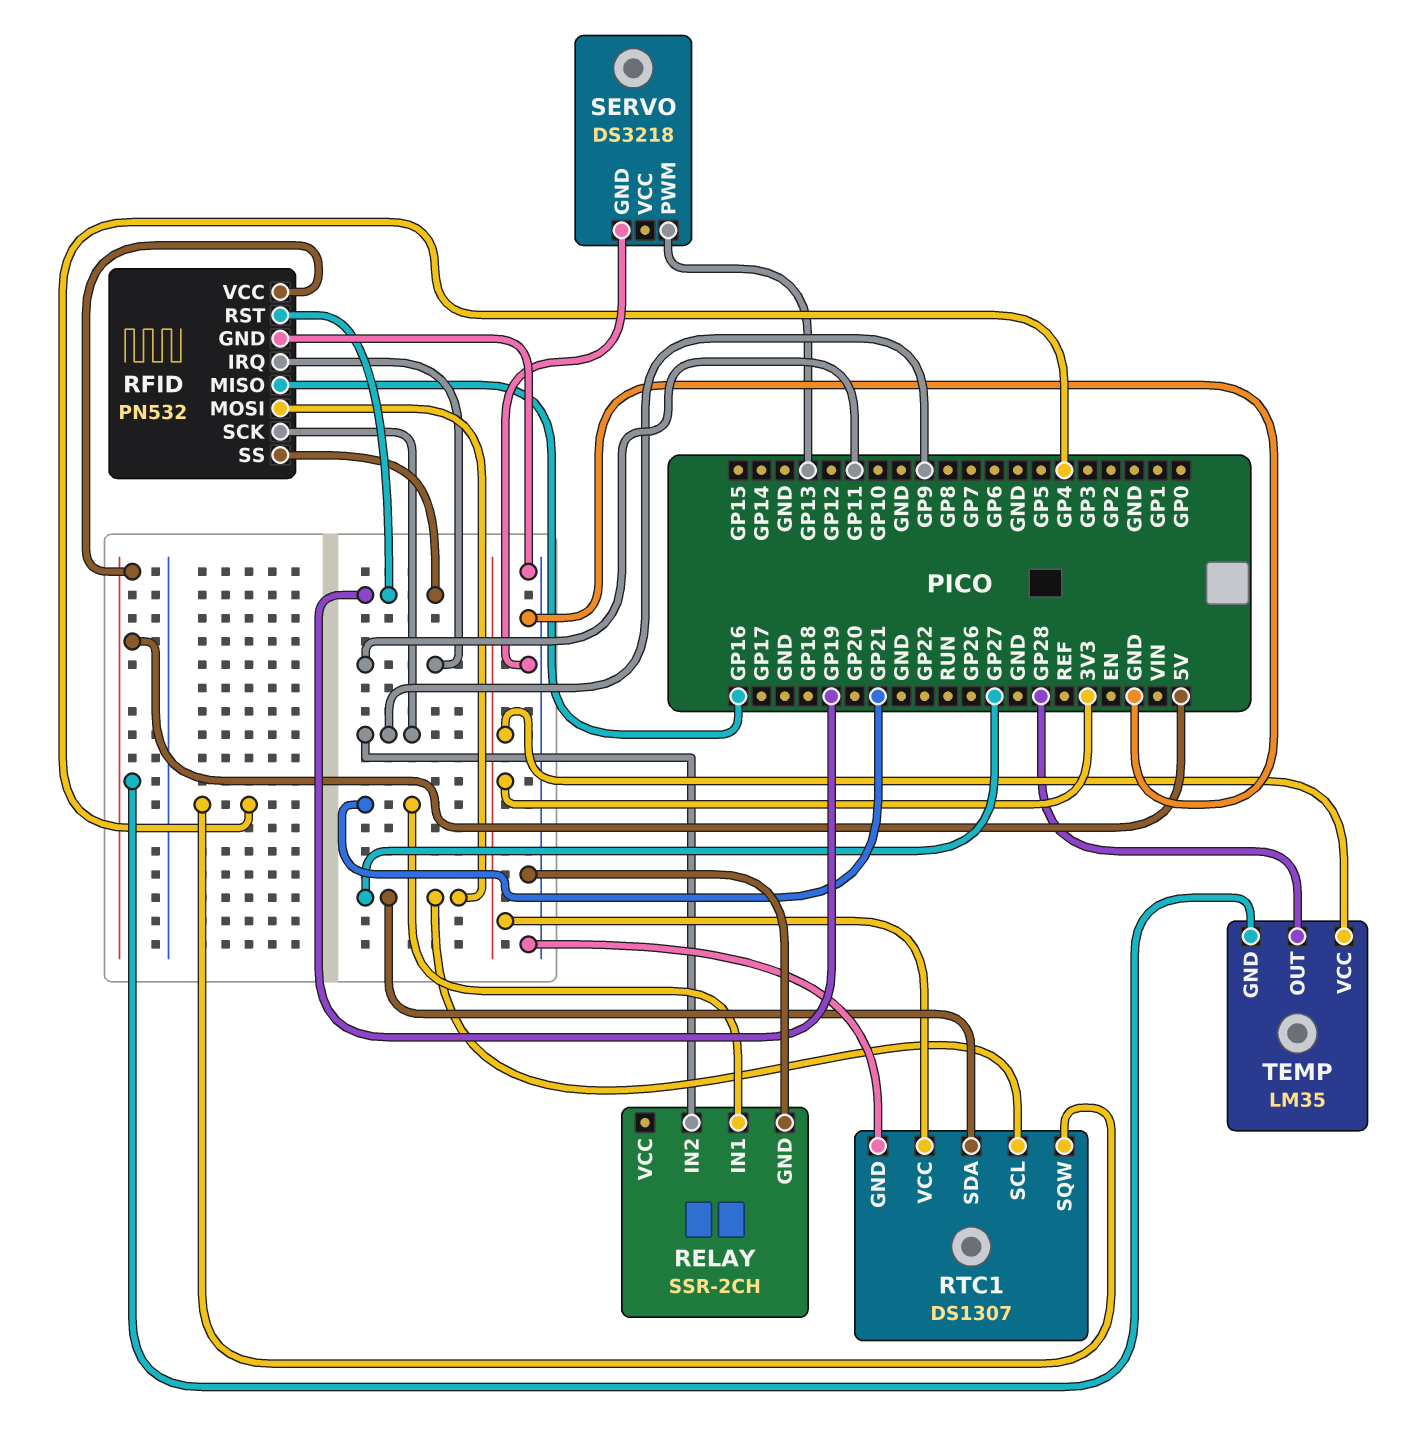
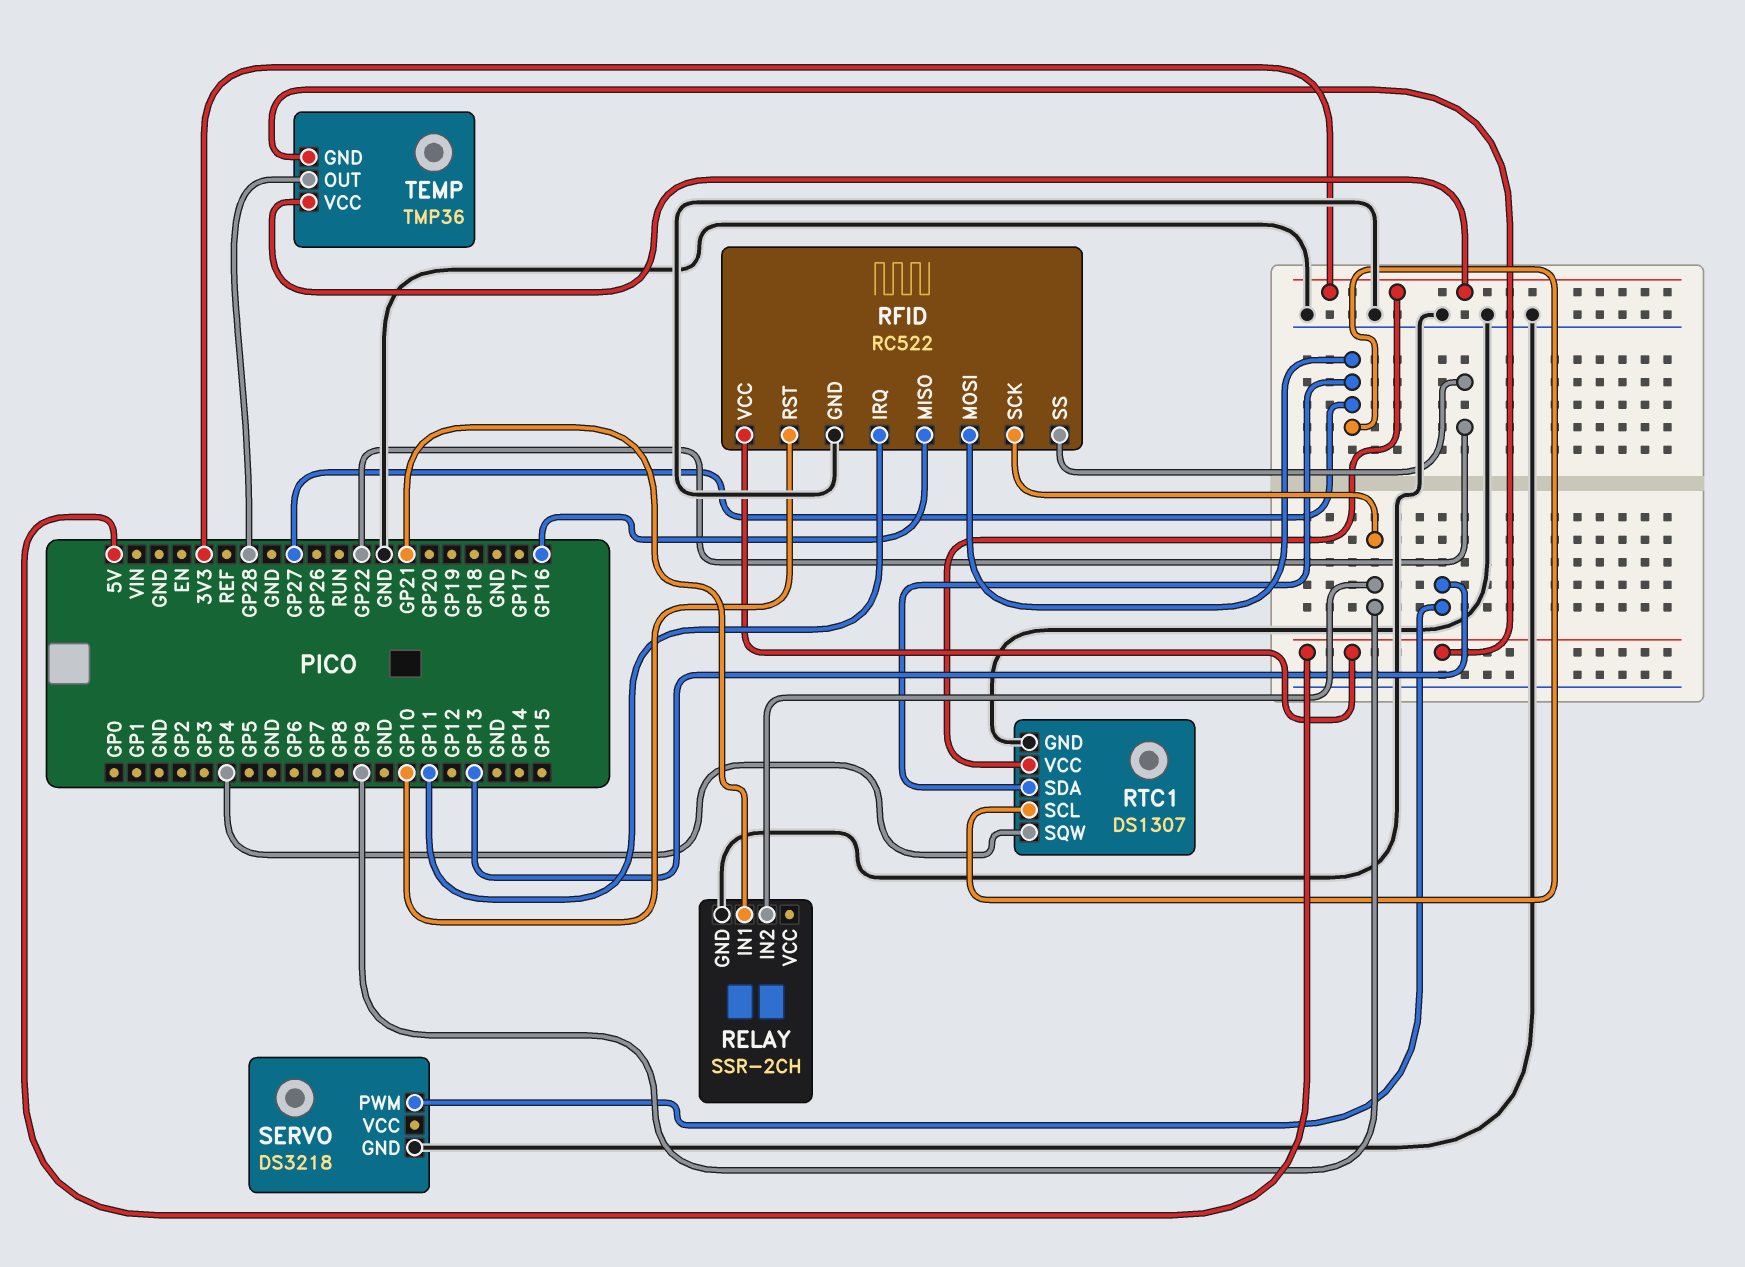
RFID: PN532 -> RC522
RFID pin RST: GP19 -> GP10
RFID pin SS: GP19 -> GP22
TEMP: LM35 -> TMP36

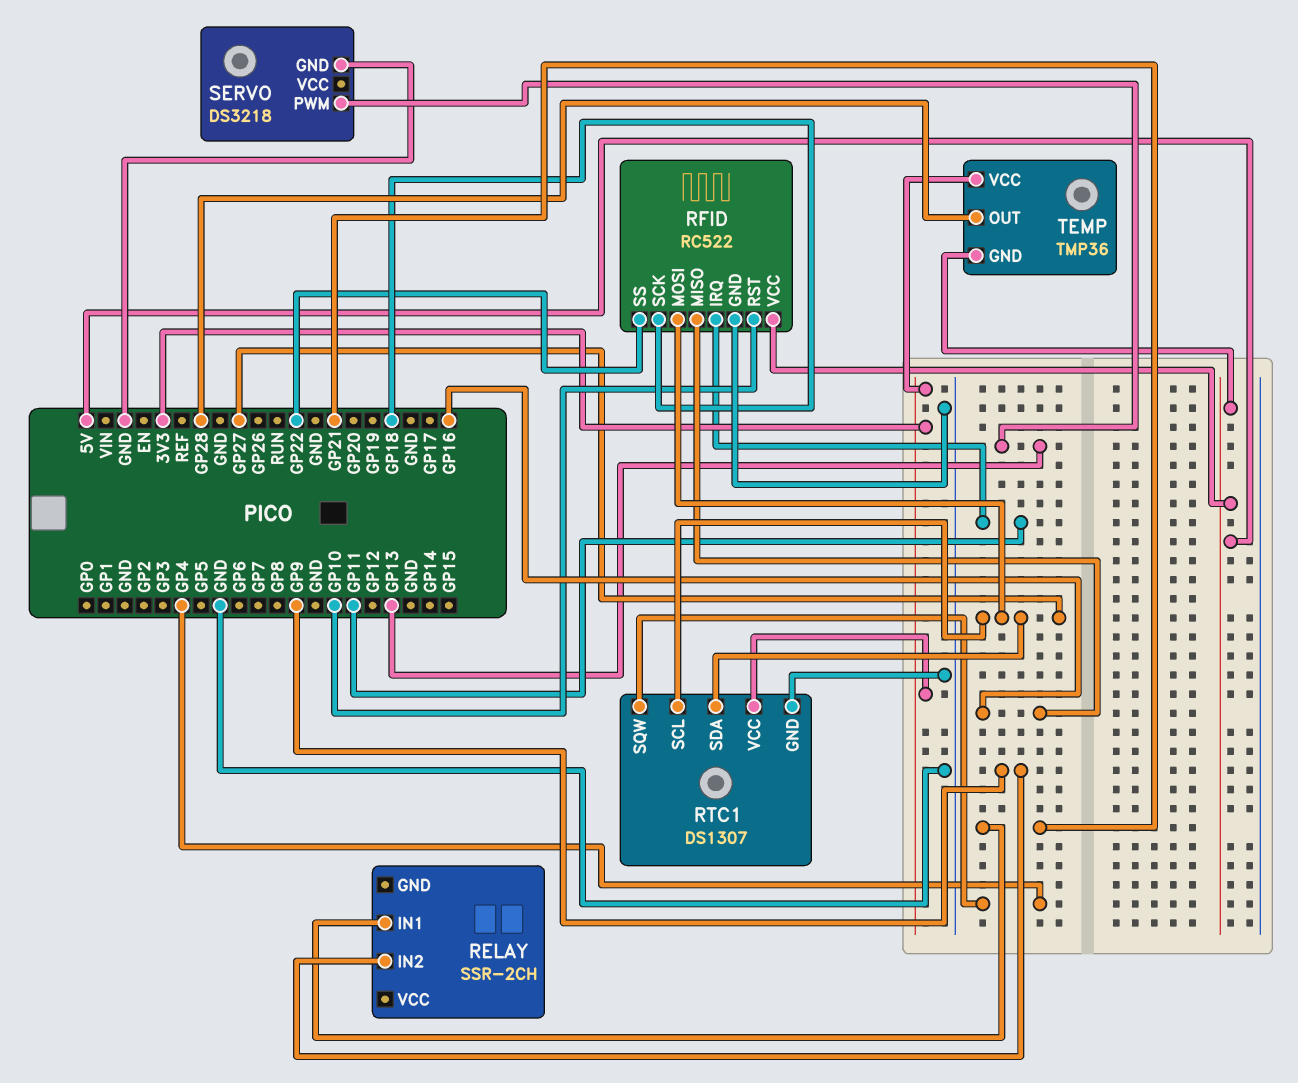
RELAY pin GND: GND -> none
RFID pin SCK: GP9 -> GP18

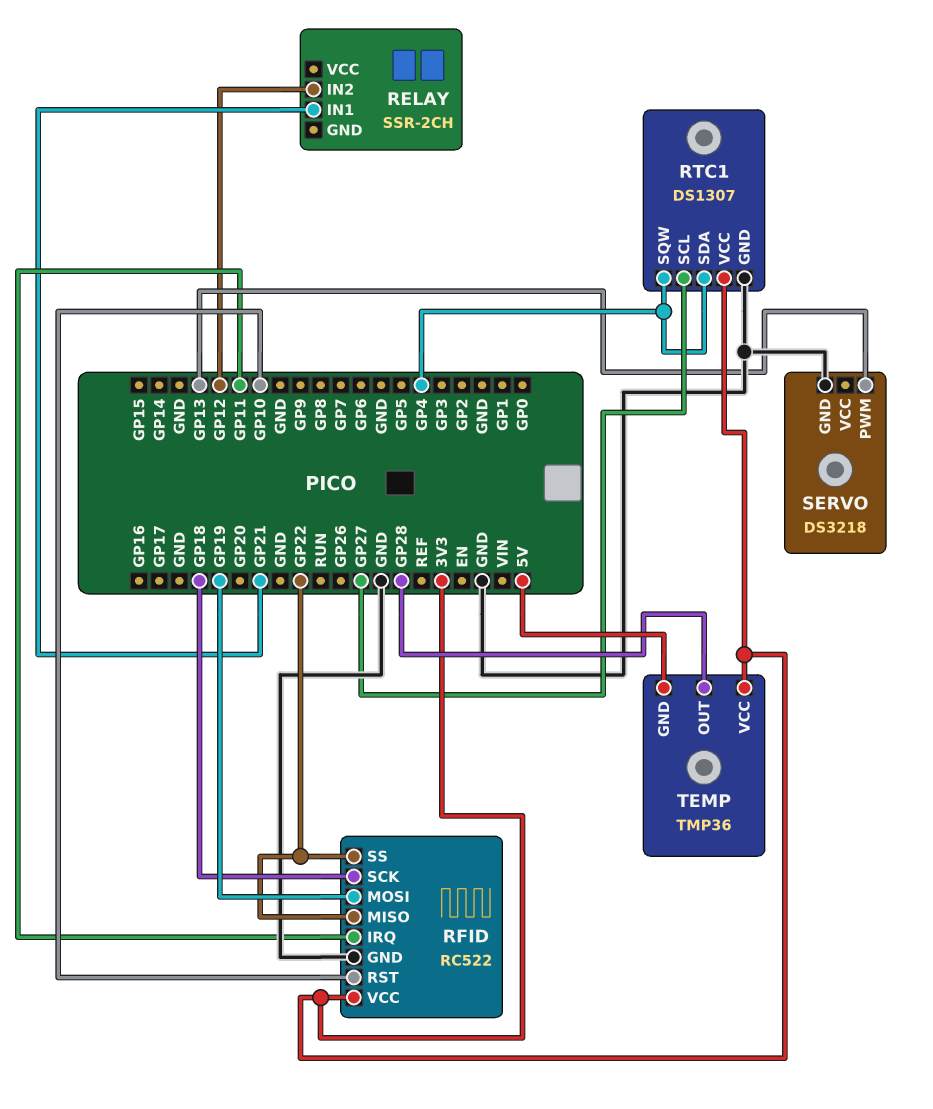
RELAY pin IN2: GP9 -> GP12
RFID pin MISO: GP16 -> GP22
RFID pin MOSI: GP27 -> GP19
RFID pin VCC: 5V -> 3V3
RTC1 pin SDA: GP27 -> GP4

